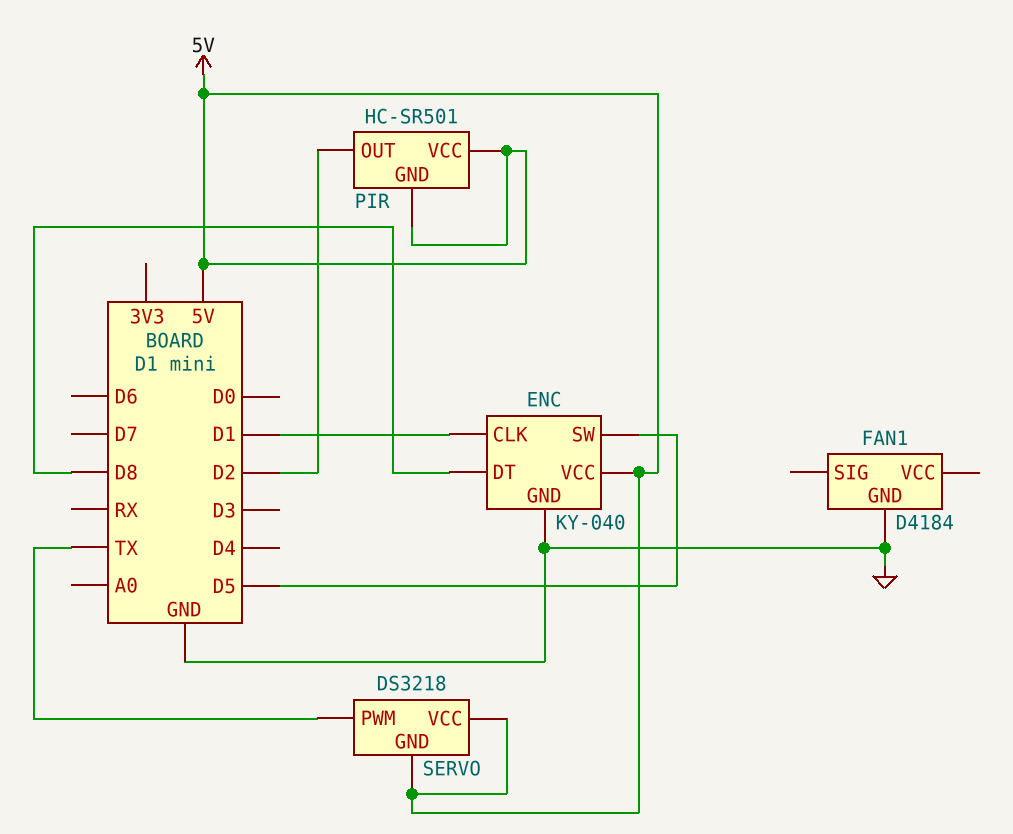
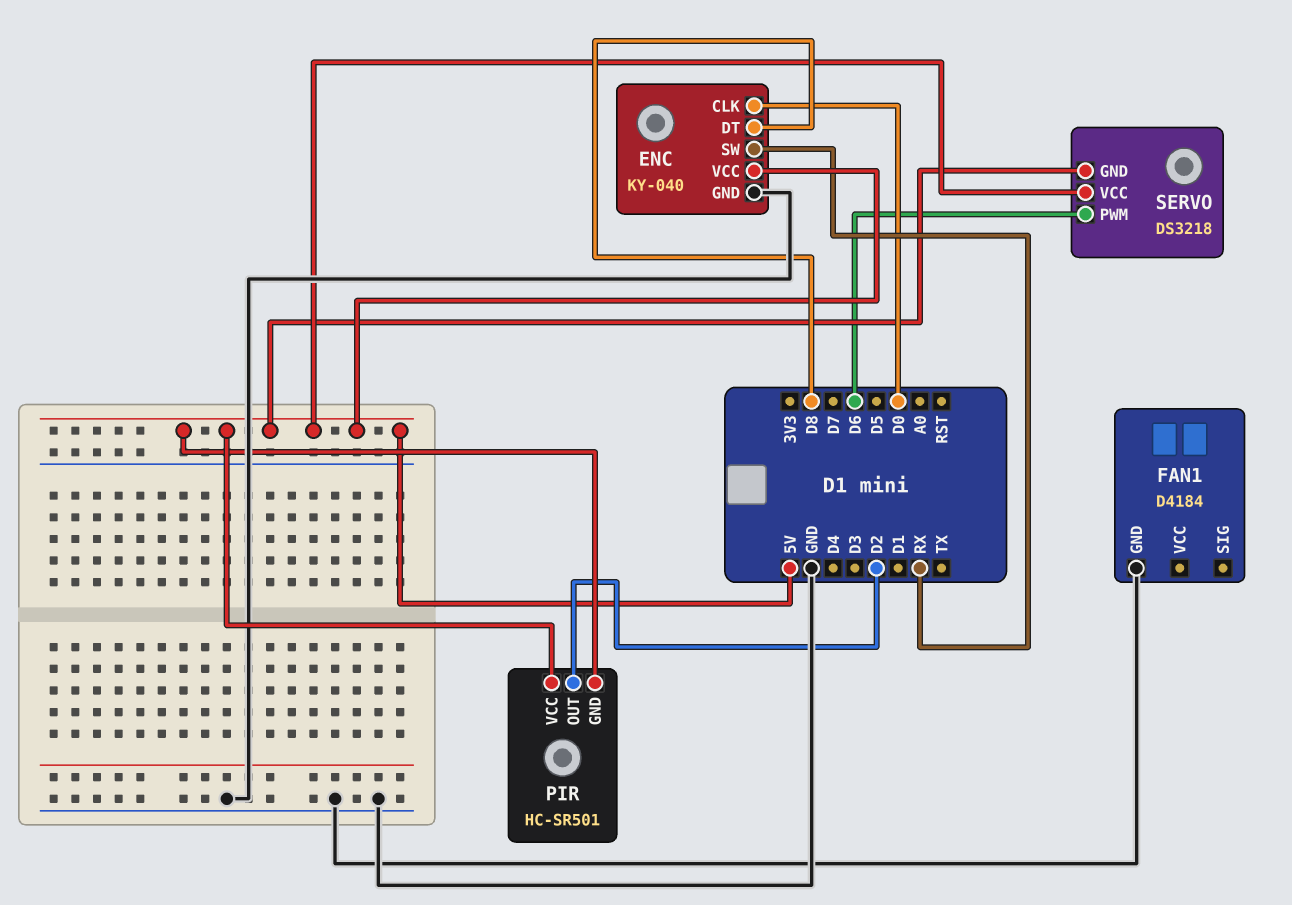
ENC pin CLK: D1 -> D0
ENC pin SW: D5 -> RX
SERVO pin PWM: TX -> D6

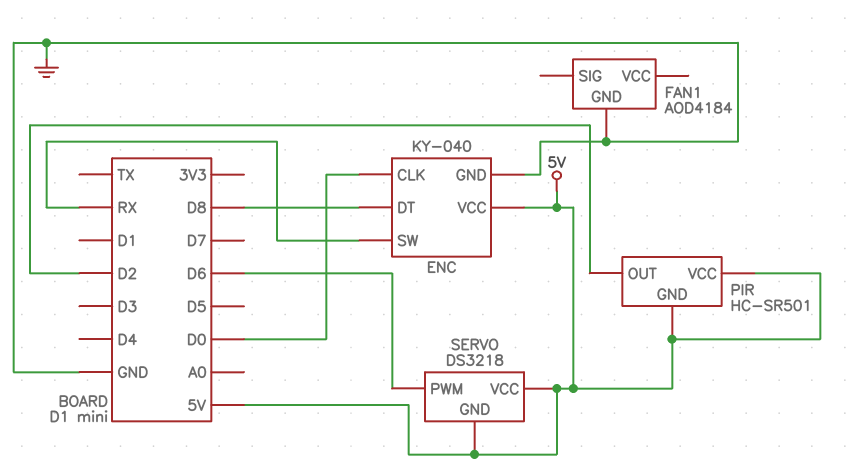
FAN1: D4184 -> AOD4184

